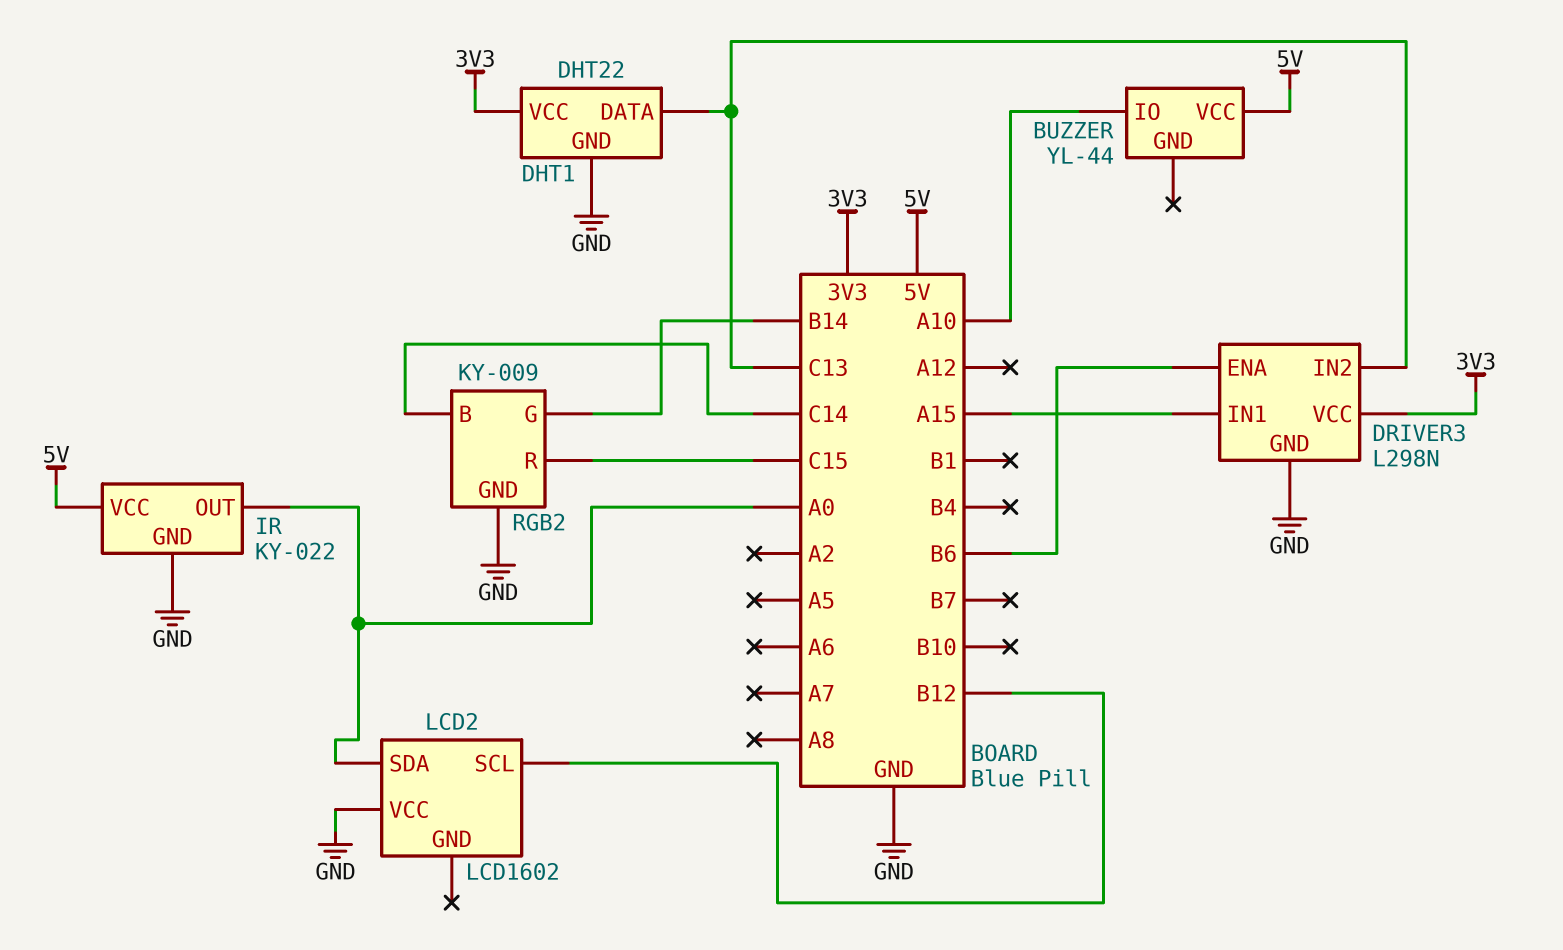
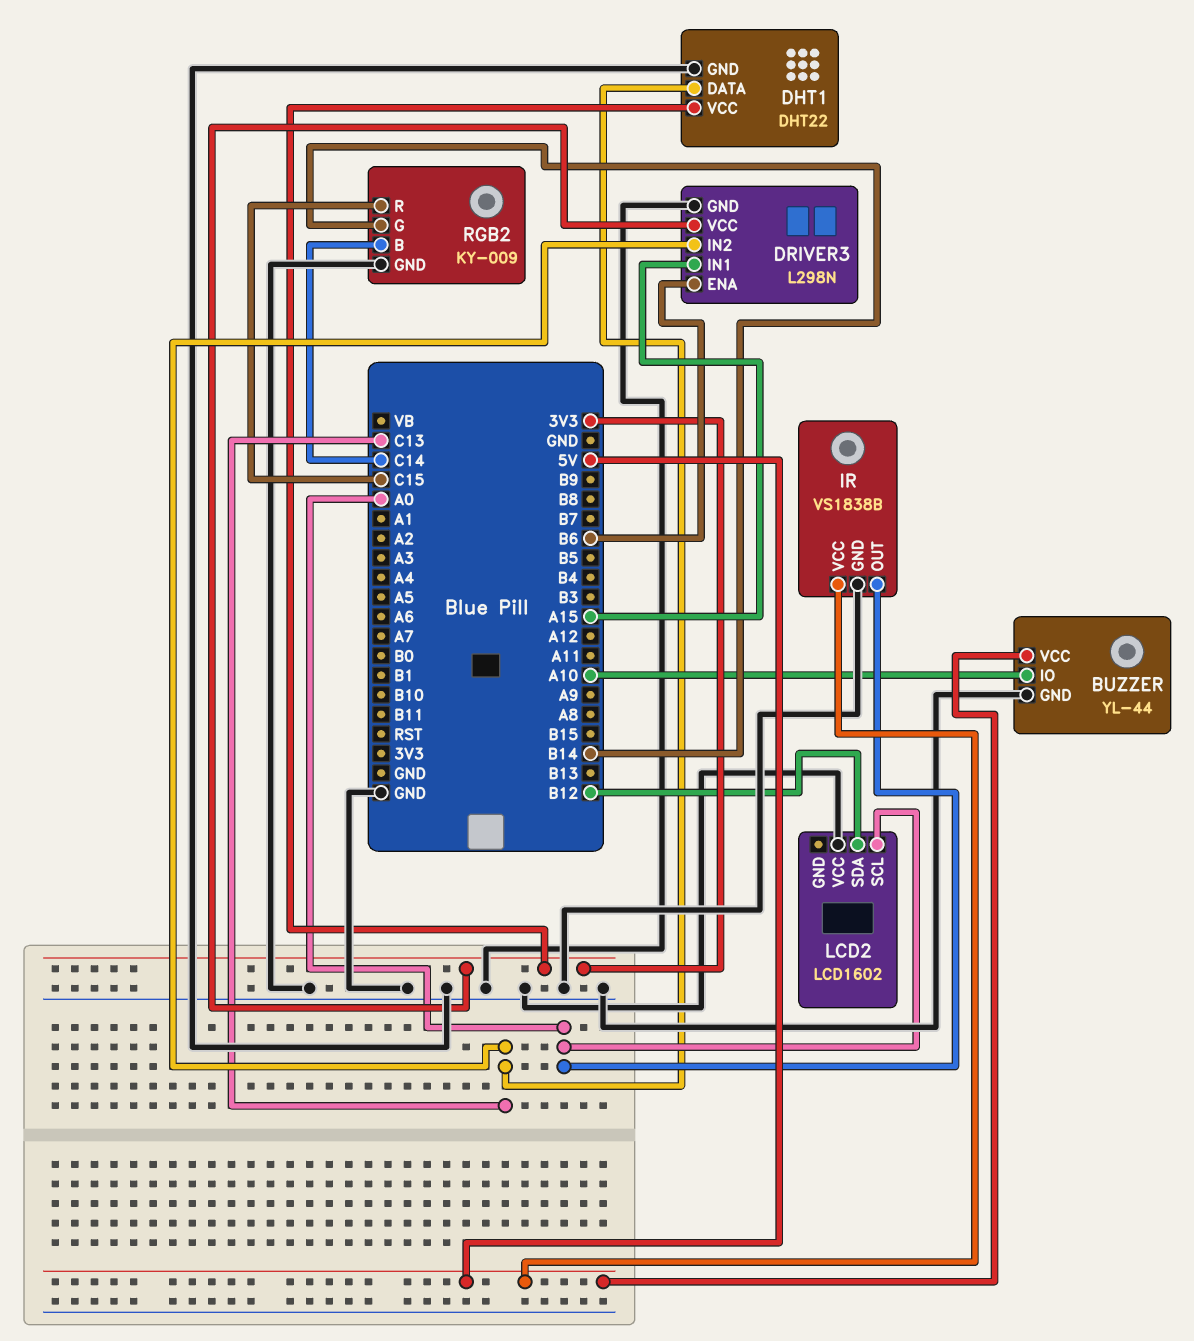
BUZZER pin GND: none -> GND
IR: KY-022 -> VS1838B
LCD2 pin SCL: B12 -> A0
LCD2 pin SDA: A0 -> B12

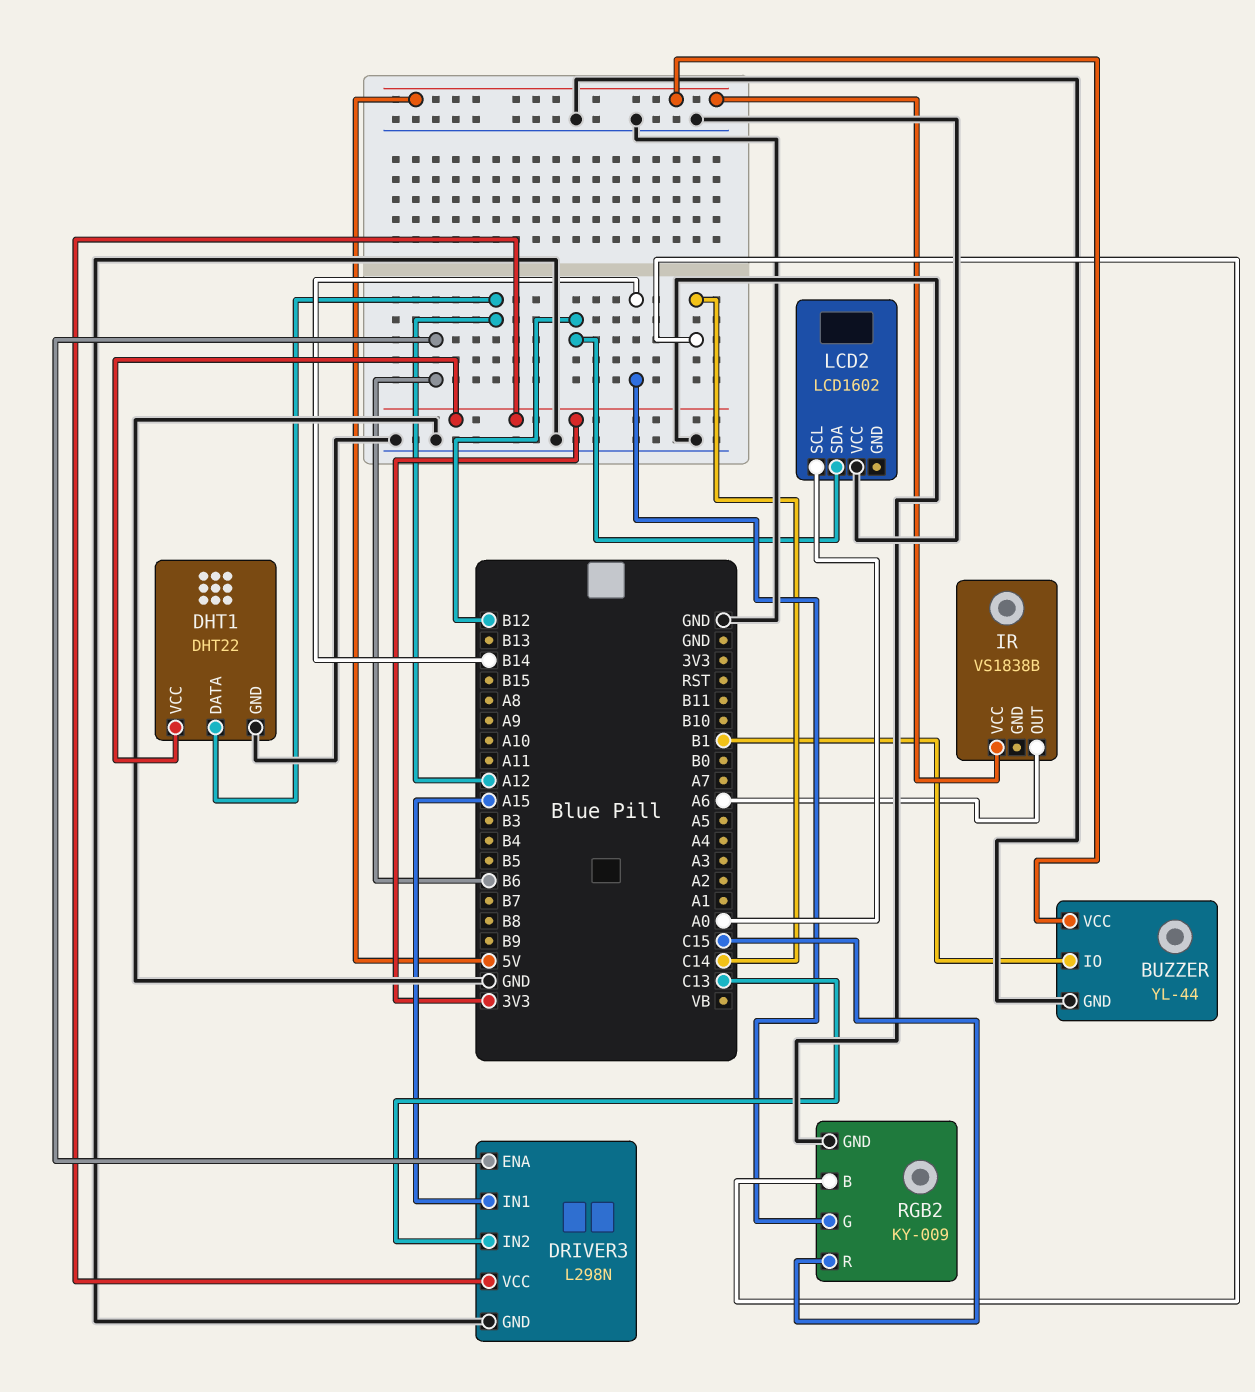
BUZZER pin IO: A10 -> B1
DHT1 pin DATA: C13 -> A12
IR pin GND: GND -> none
IR pin OUT: A0 -> A6

